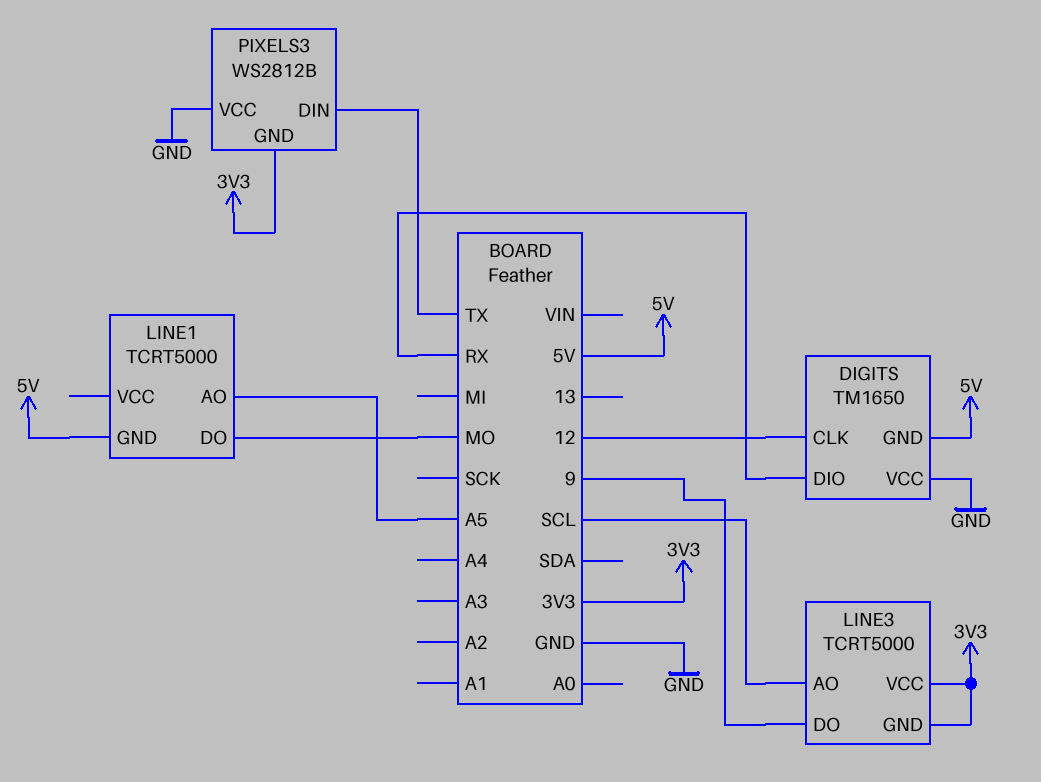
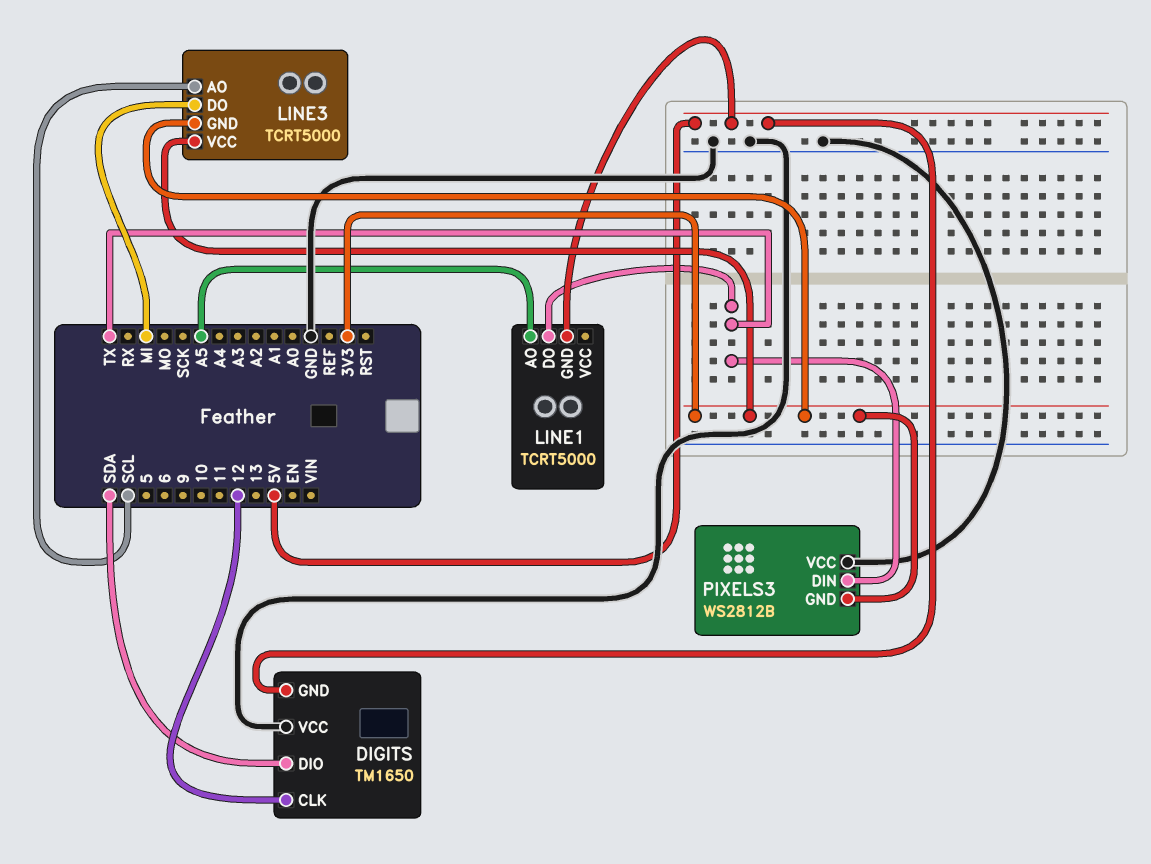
DIGITS pin DIO: RX -> SDA
LINE1 pin DO: MO -> TX
LINE3 pin DO: 9 -> MI

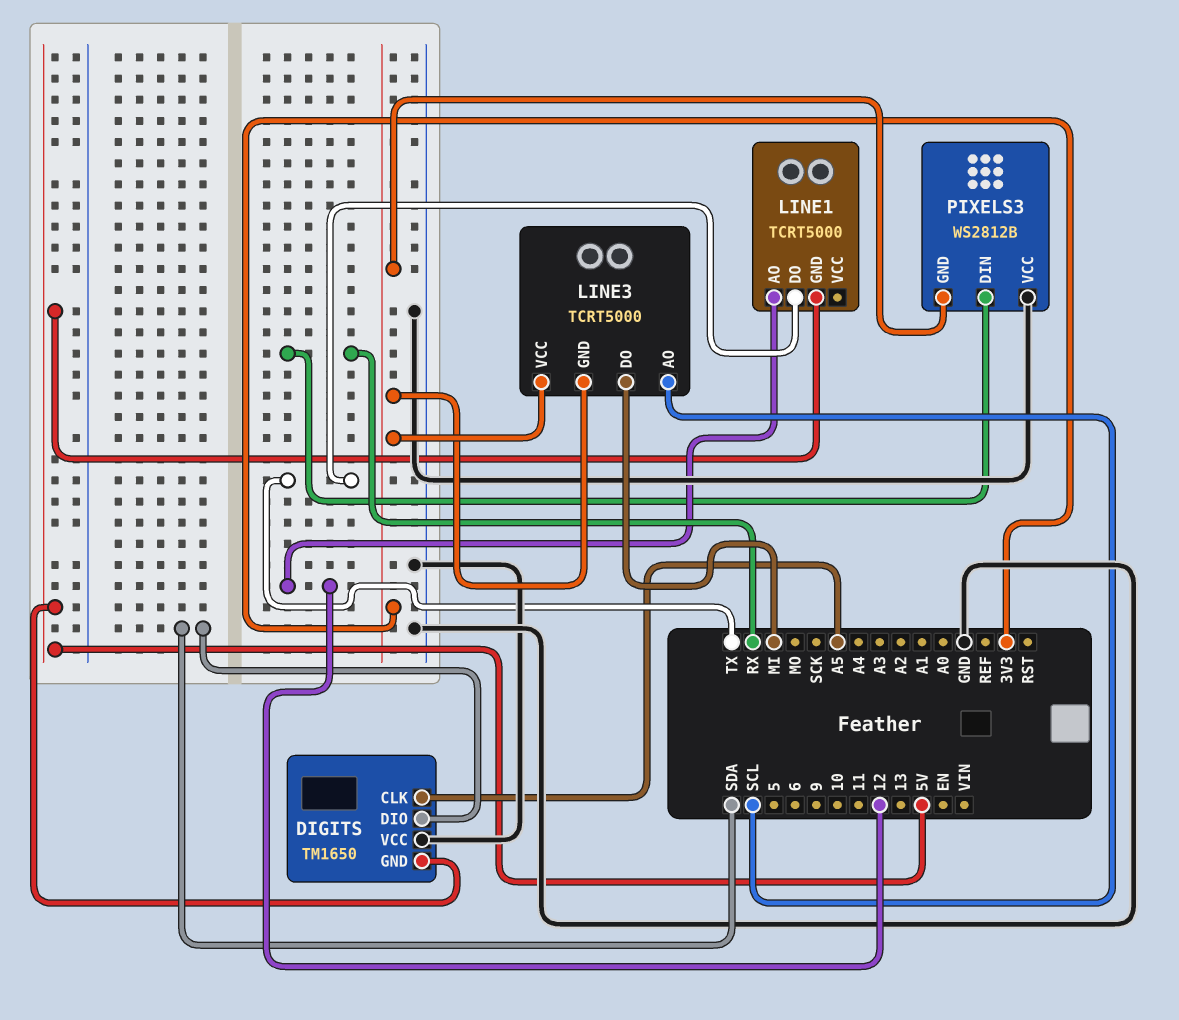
DIGITS pin CLK: 12 -> A5
LINE1 pin AO: A5 -> 12
PIXELS3 pin DIN: TX -> RX

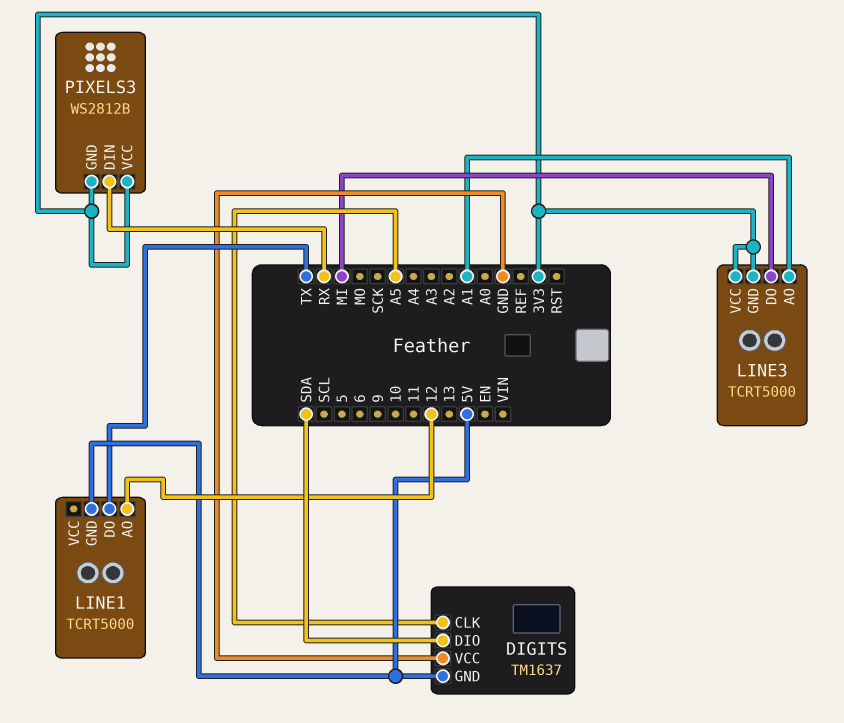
DIGITS: TM1650 -> TM1637
LINE3 pin AO: SCL -> A1
PIXELS3 pin VCC: GND -> 3V3

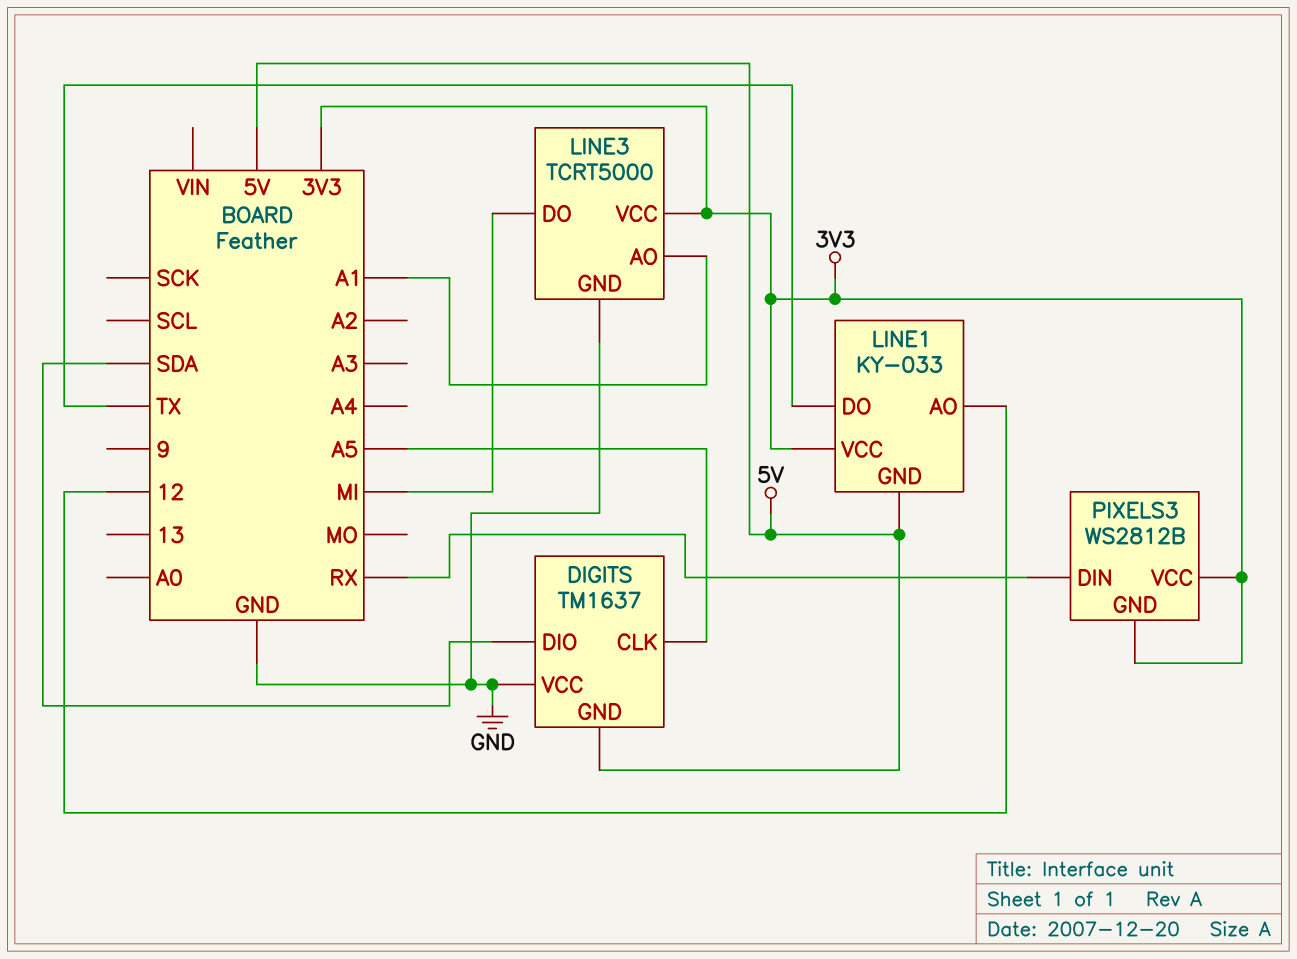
LINE1: TCRT5000 -> KY-033
LINE1 pin VCC: none -> 3V3
LINE3 pin GND: 3V3 -> GND

